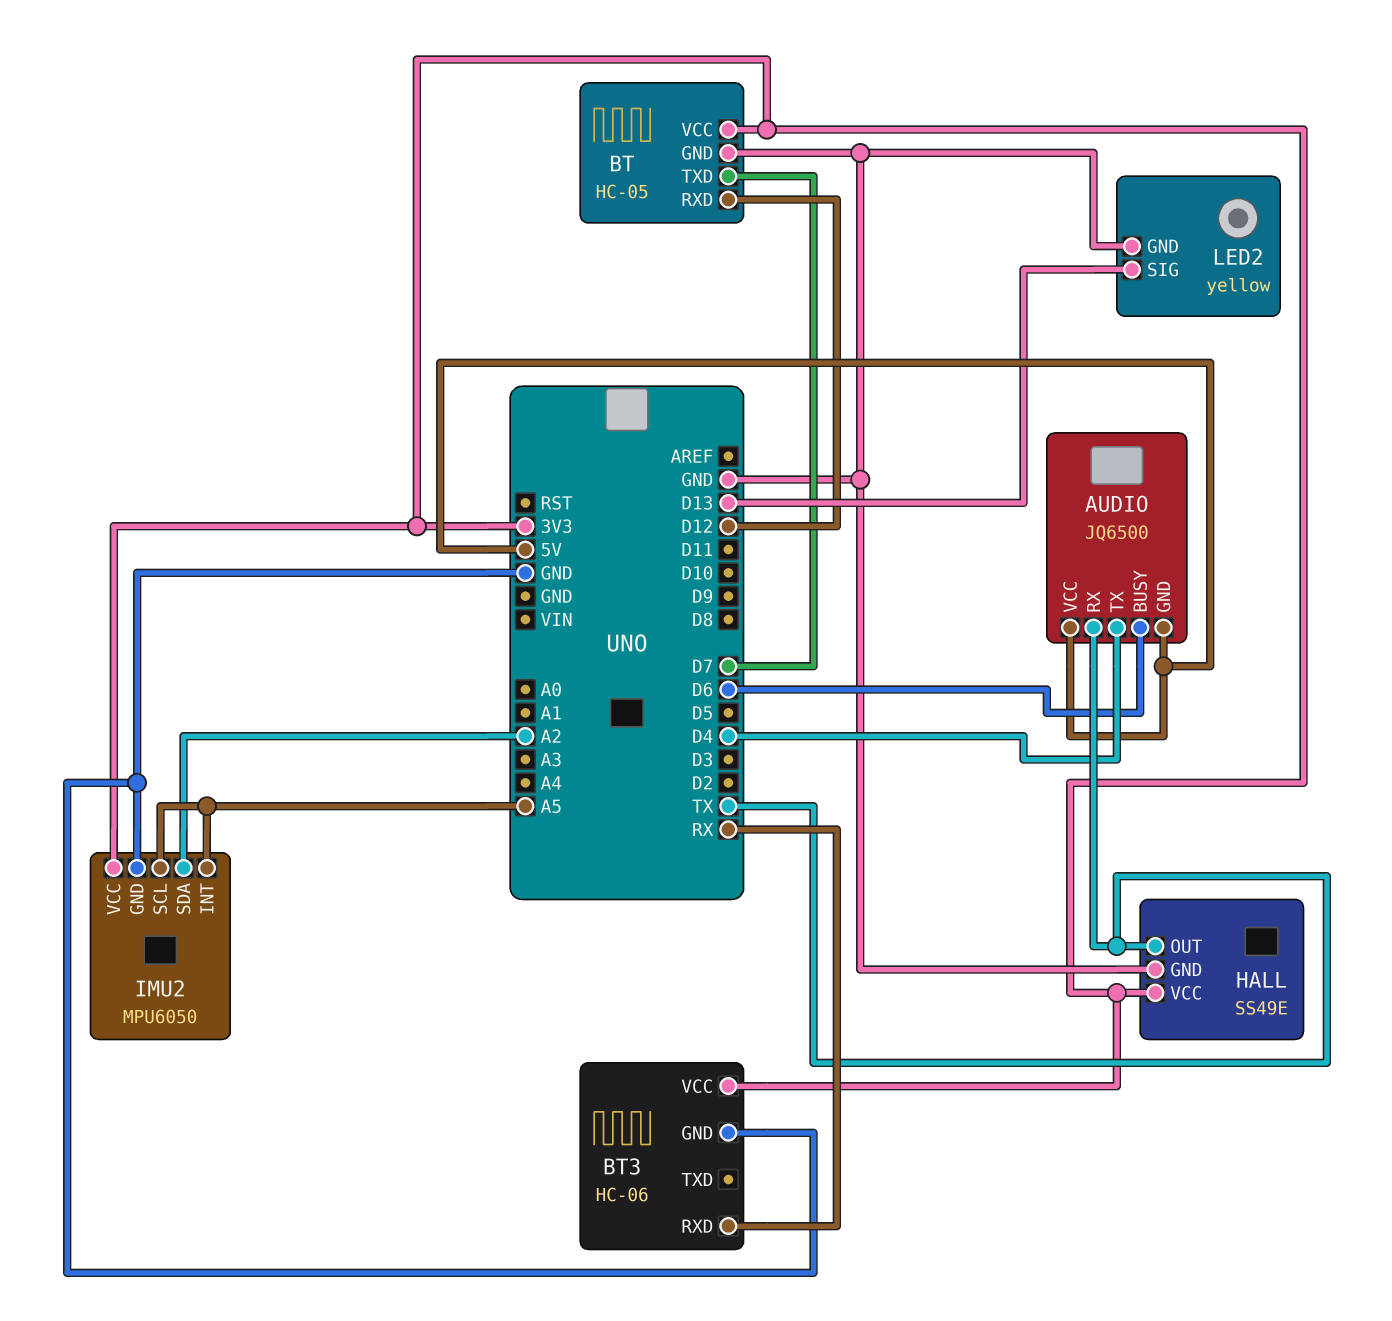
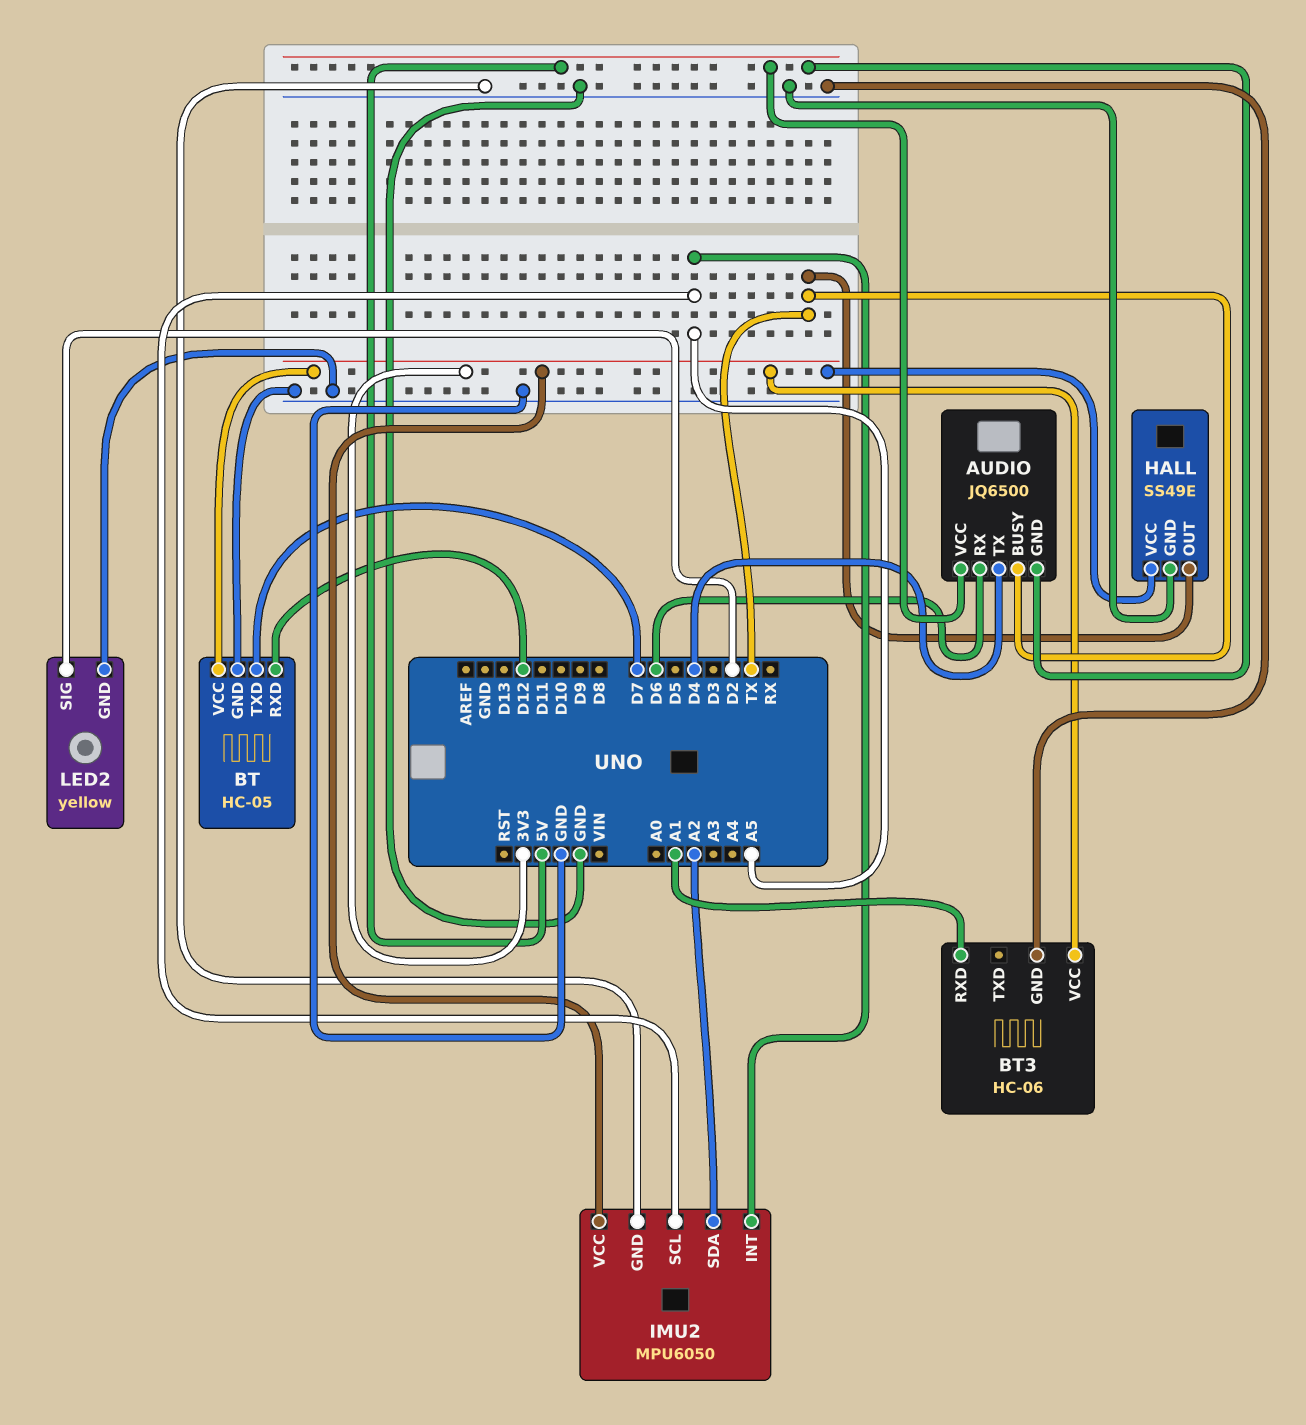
AUDIO pin BUSY: D6 -> TX
AUDIO pin RX: TX -> D6
BT3 pin RXD: RX -> A1
LED2 pin SIG: D13 -> D2

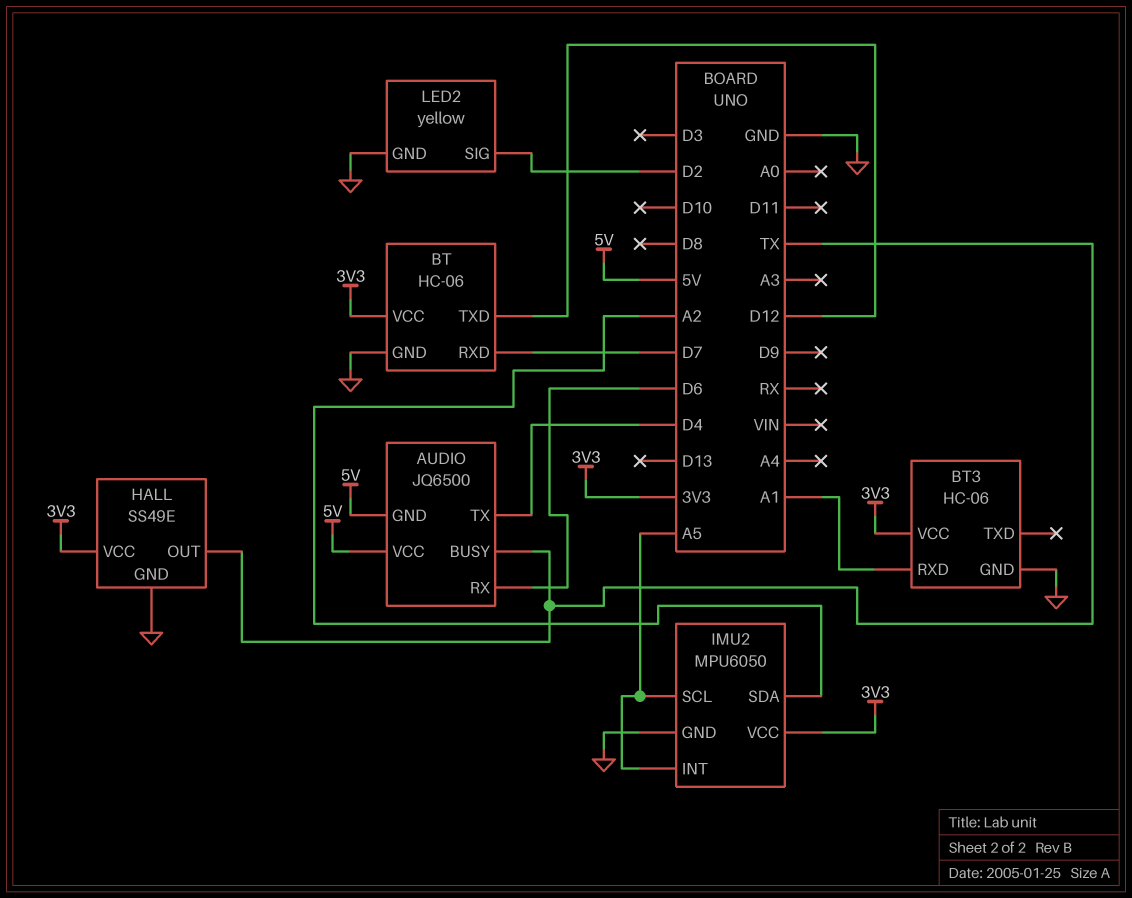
BT: HC-05 -> HC-06
BT pin RXD: D12 -> D7
BT pin TXD: D7 -> D12

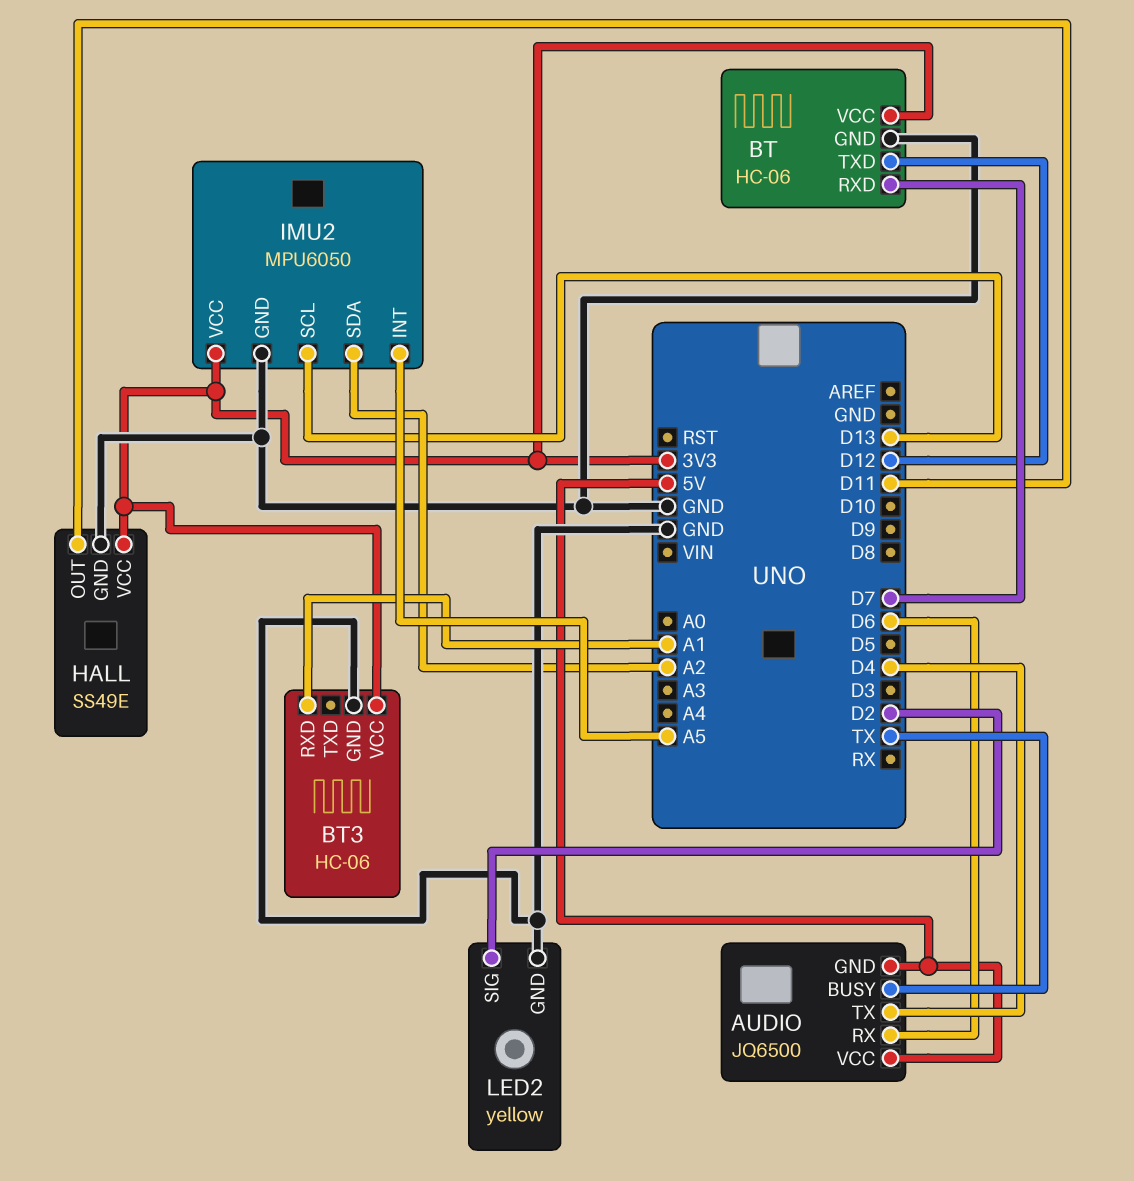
HALL pin OUT: TX -> D11
IMU2 pin SCL: A5 -> D13

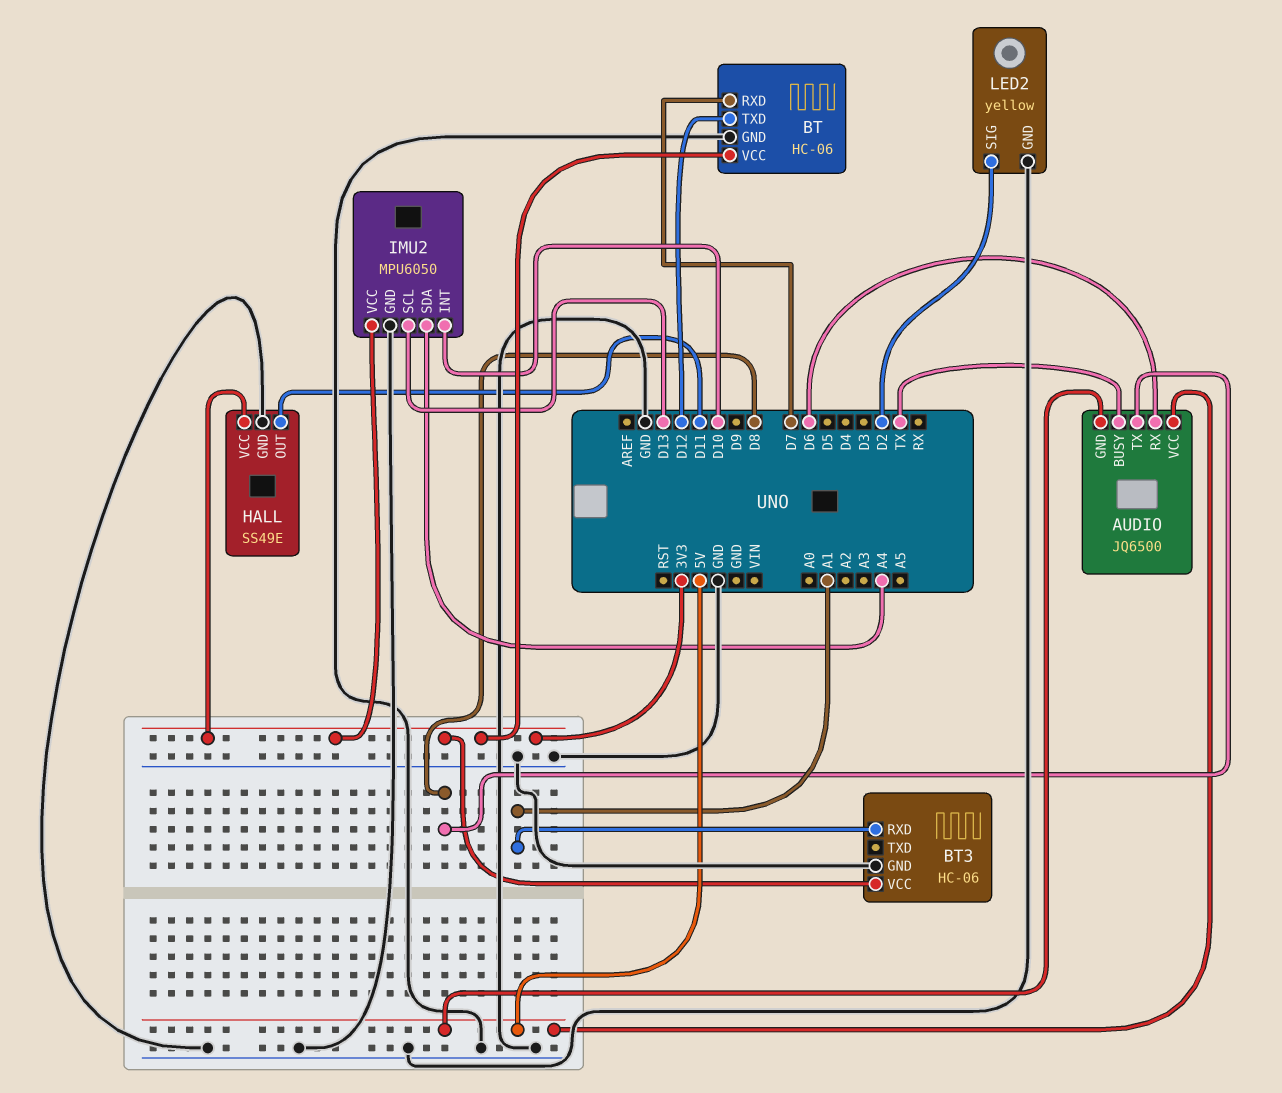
AUDIO pin TX: D4 -> D8
IMU2 pin INT: A5 -> D10
IMU2 pin SDA: A2 -> A4

